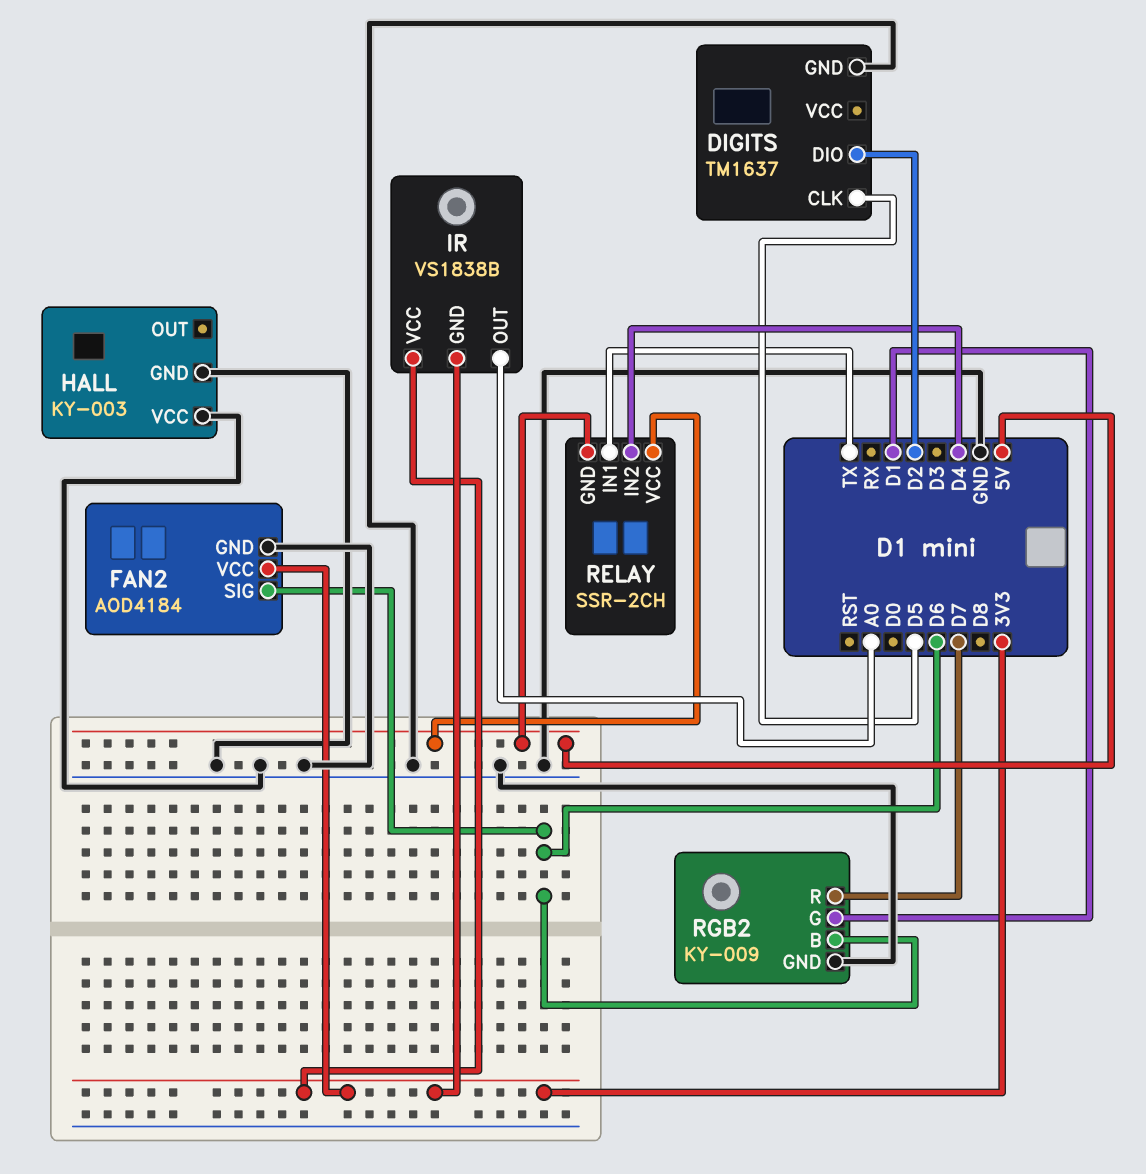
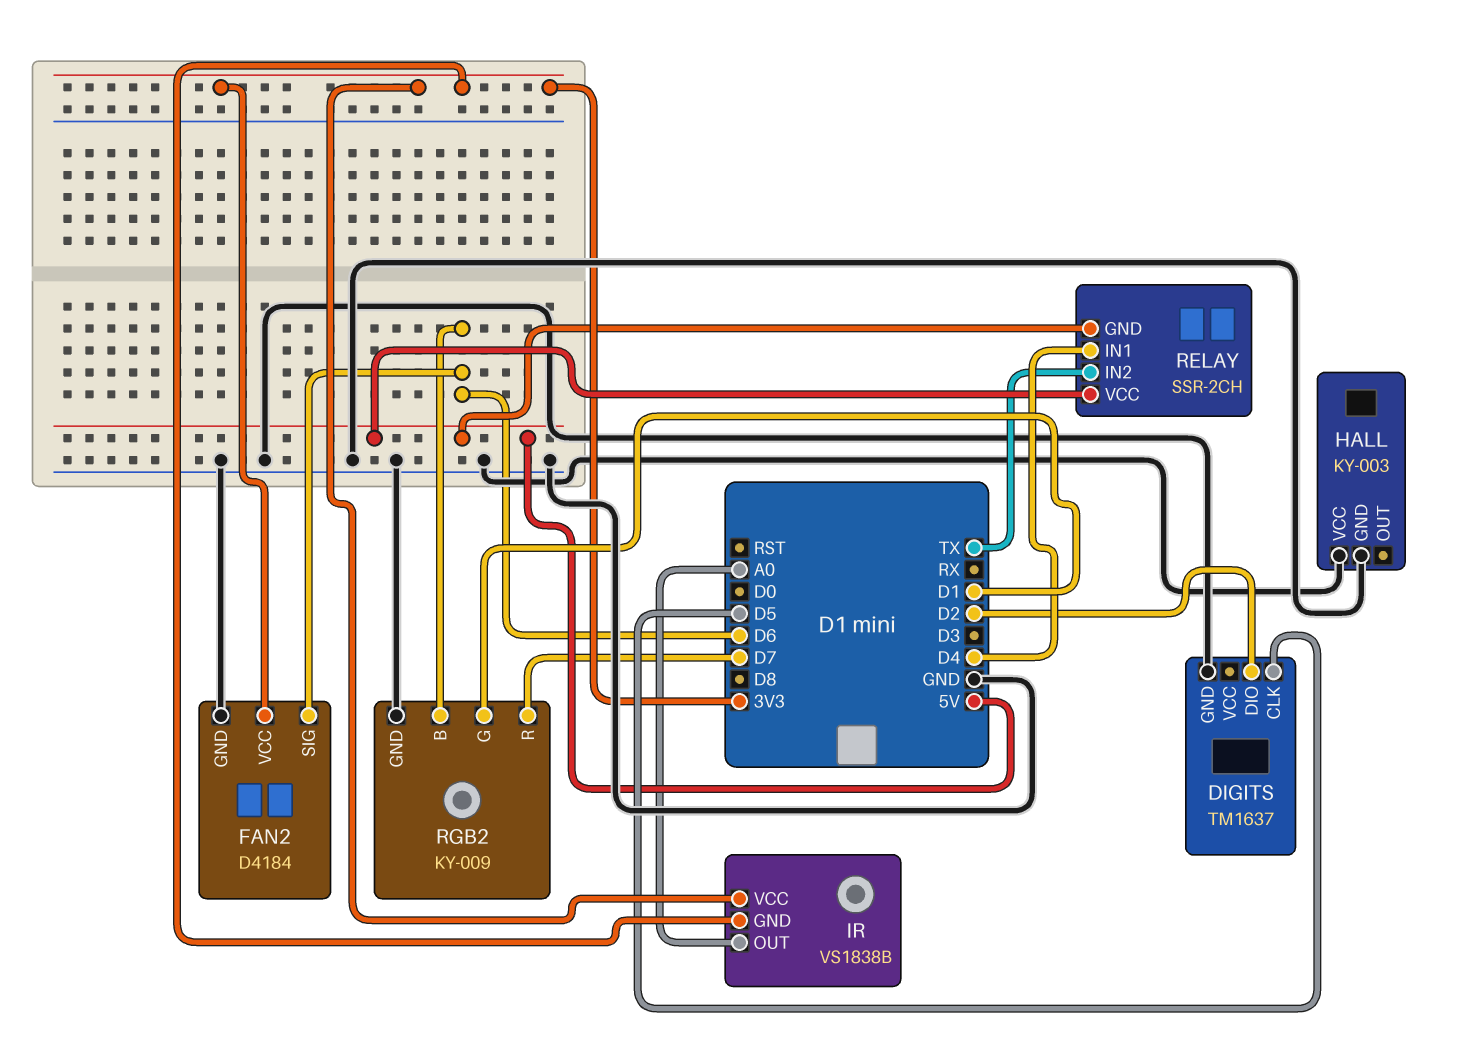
FAN2: AOD4184 -> D4184
RELAY pin IN1: TX -> D4
RELAY pin IN2: D4 -> TX

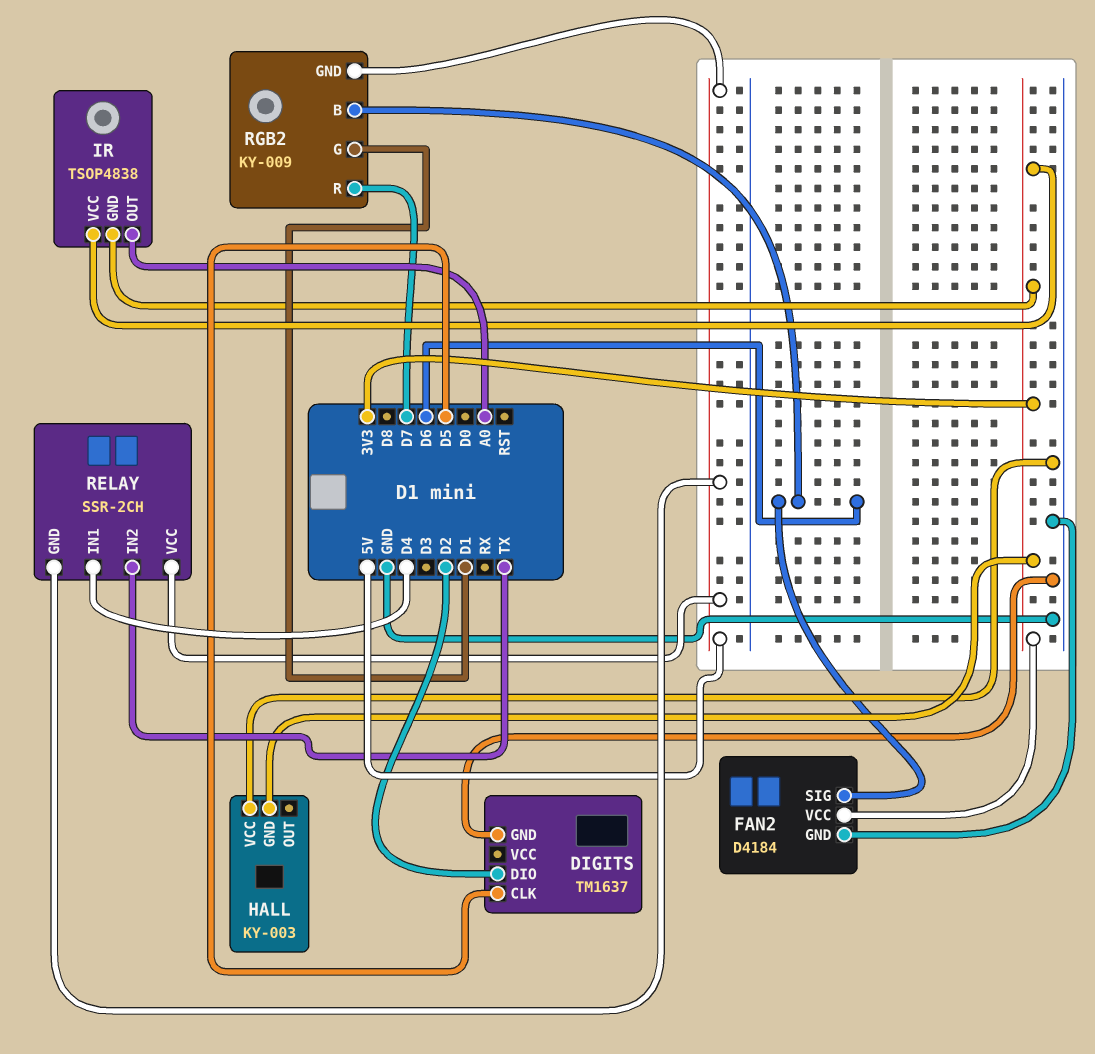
HALL pin GND: GND -> 3V3
IR: VS1838B -> TSOP4838
RGB2 pin GND: GND -> 5V

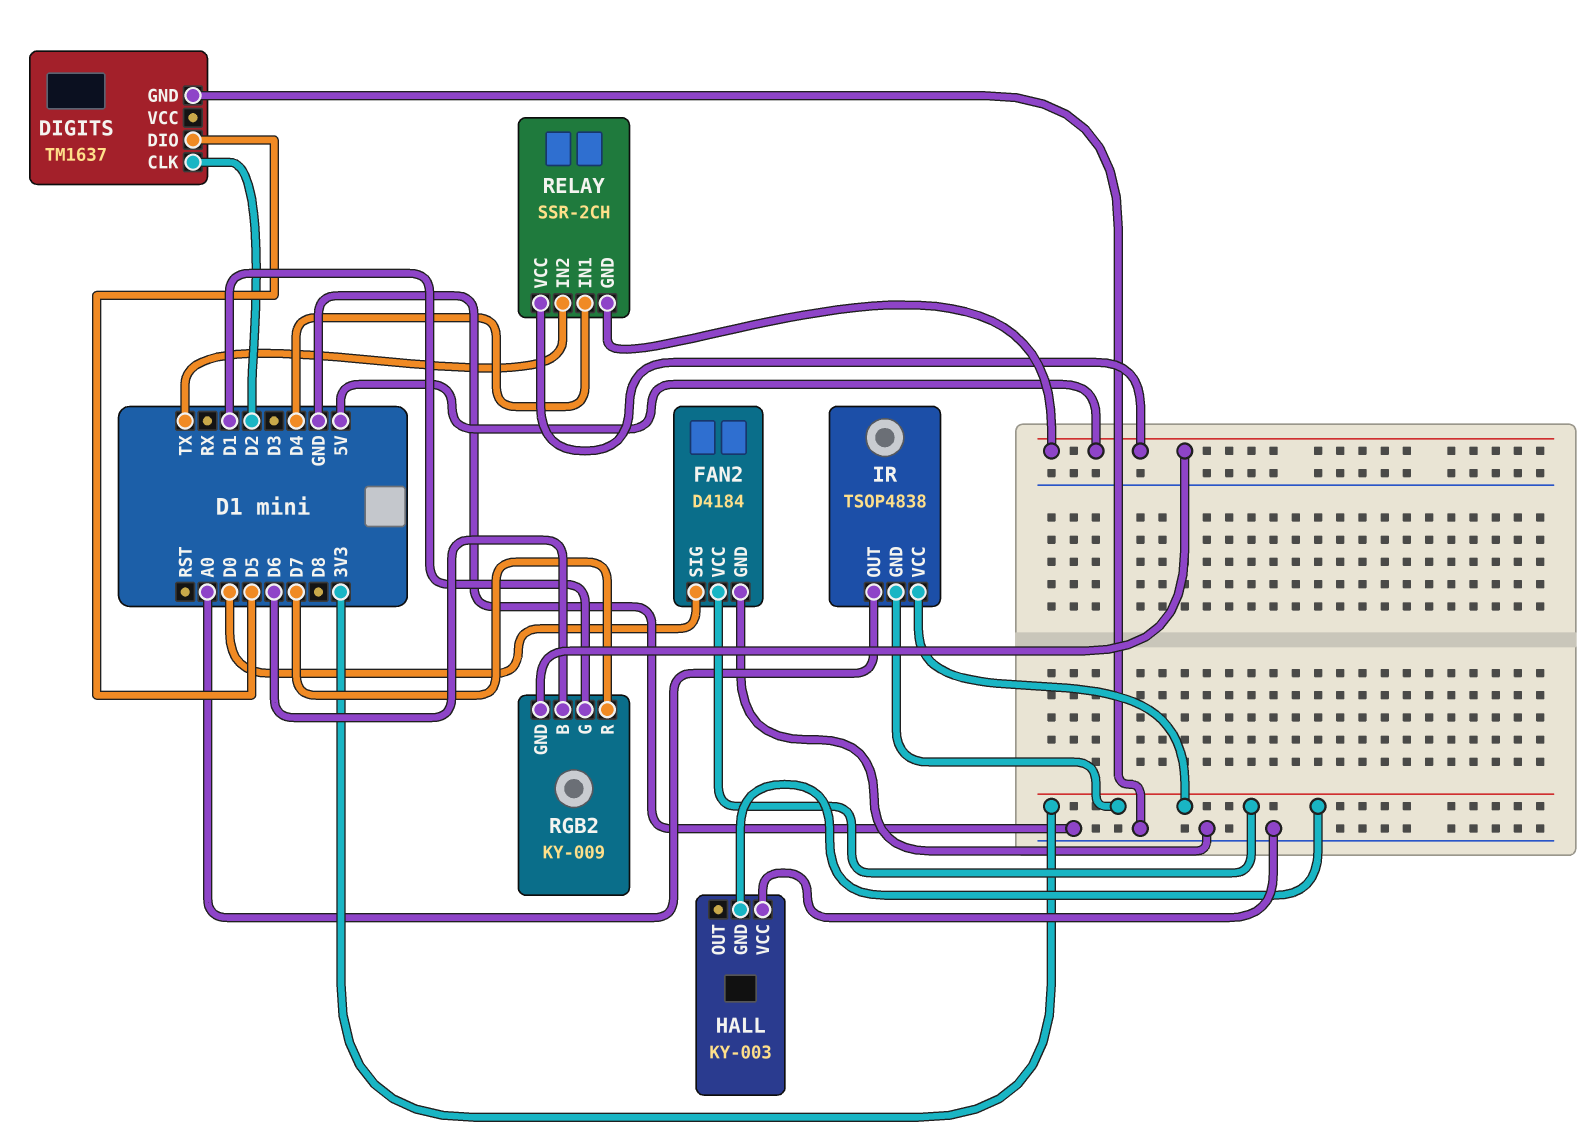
DIGITS pin CLK: D5 -> D2
DIGITS pin DIO: D2 -> D5
FAN2 pin SIG: D6 -> D0

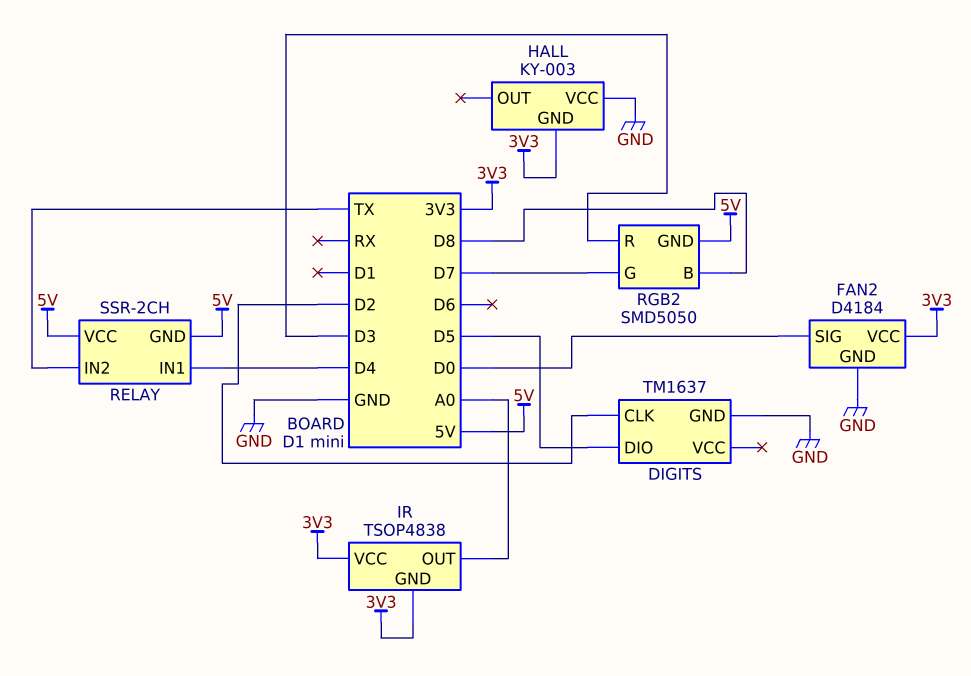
RGB2: KY-009 -> SMD5050
RGB2 pin B: D6 -> D8
RGB2 pin G: D1 -> D7
RGB2 pin R: D7 -> D3

